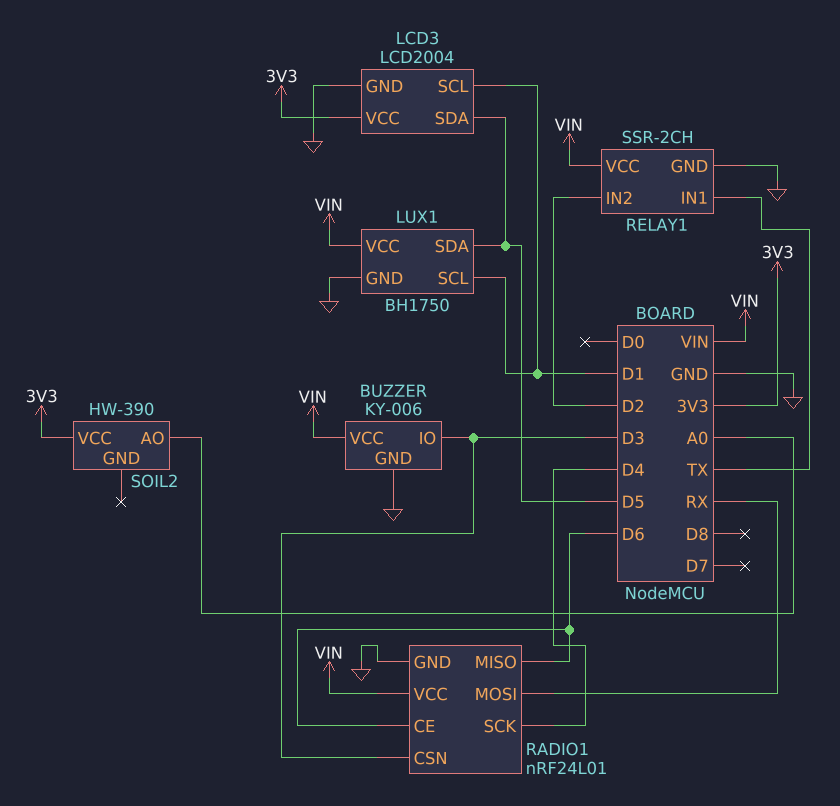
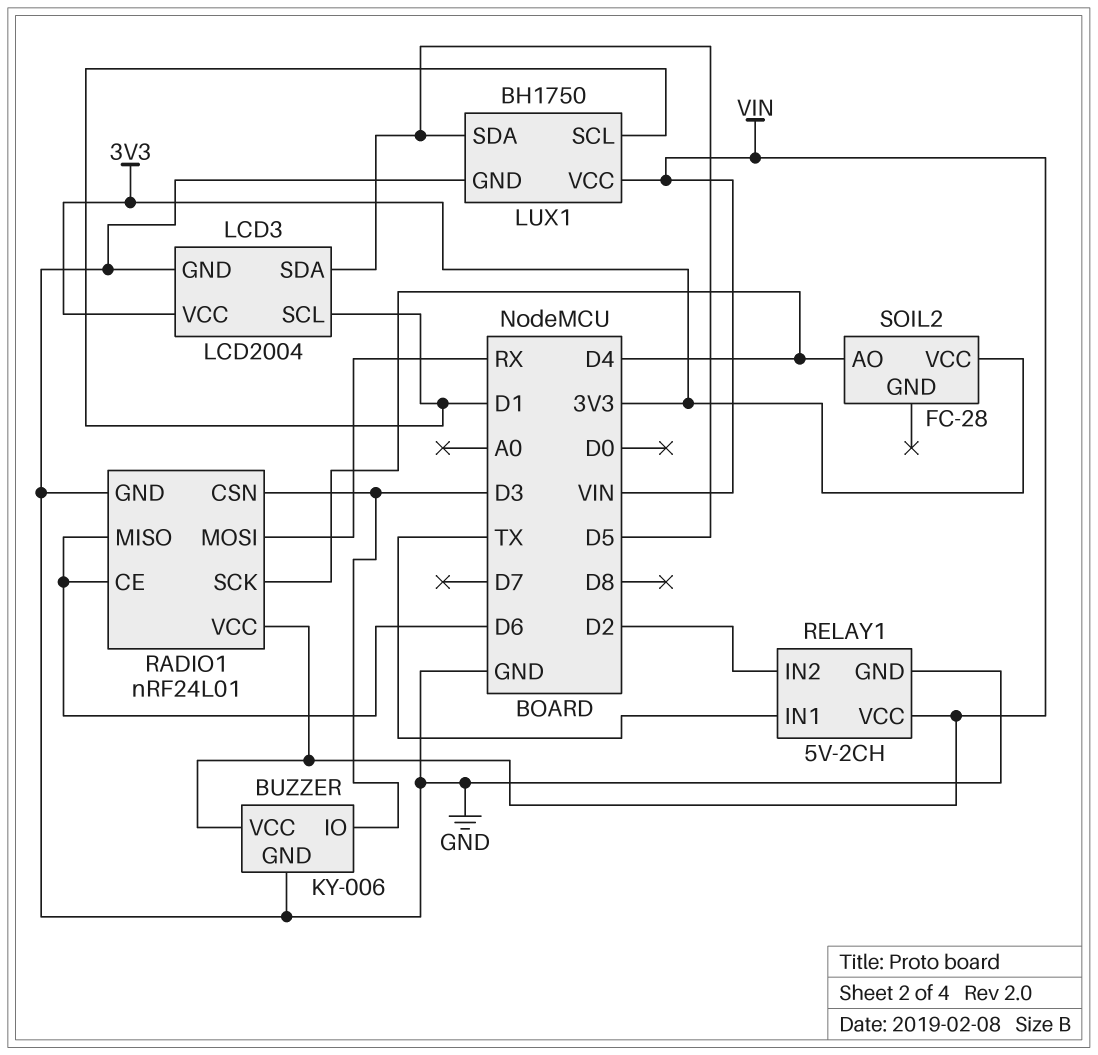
RELAY1: SSR-2CH -> 5V-2CH
SOIL2: HW-390 -> FC-28
SOIL2 pin AO: A0 -> D4

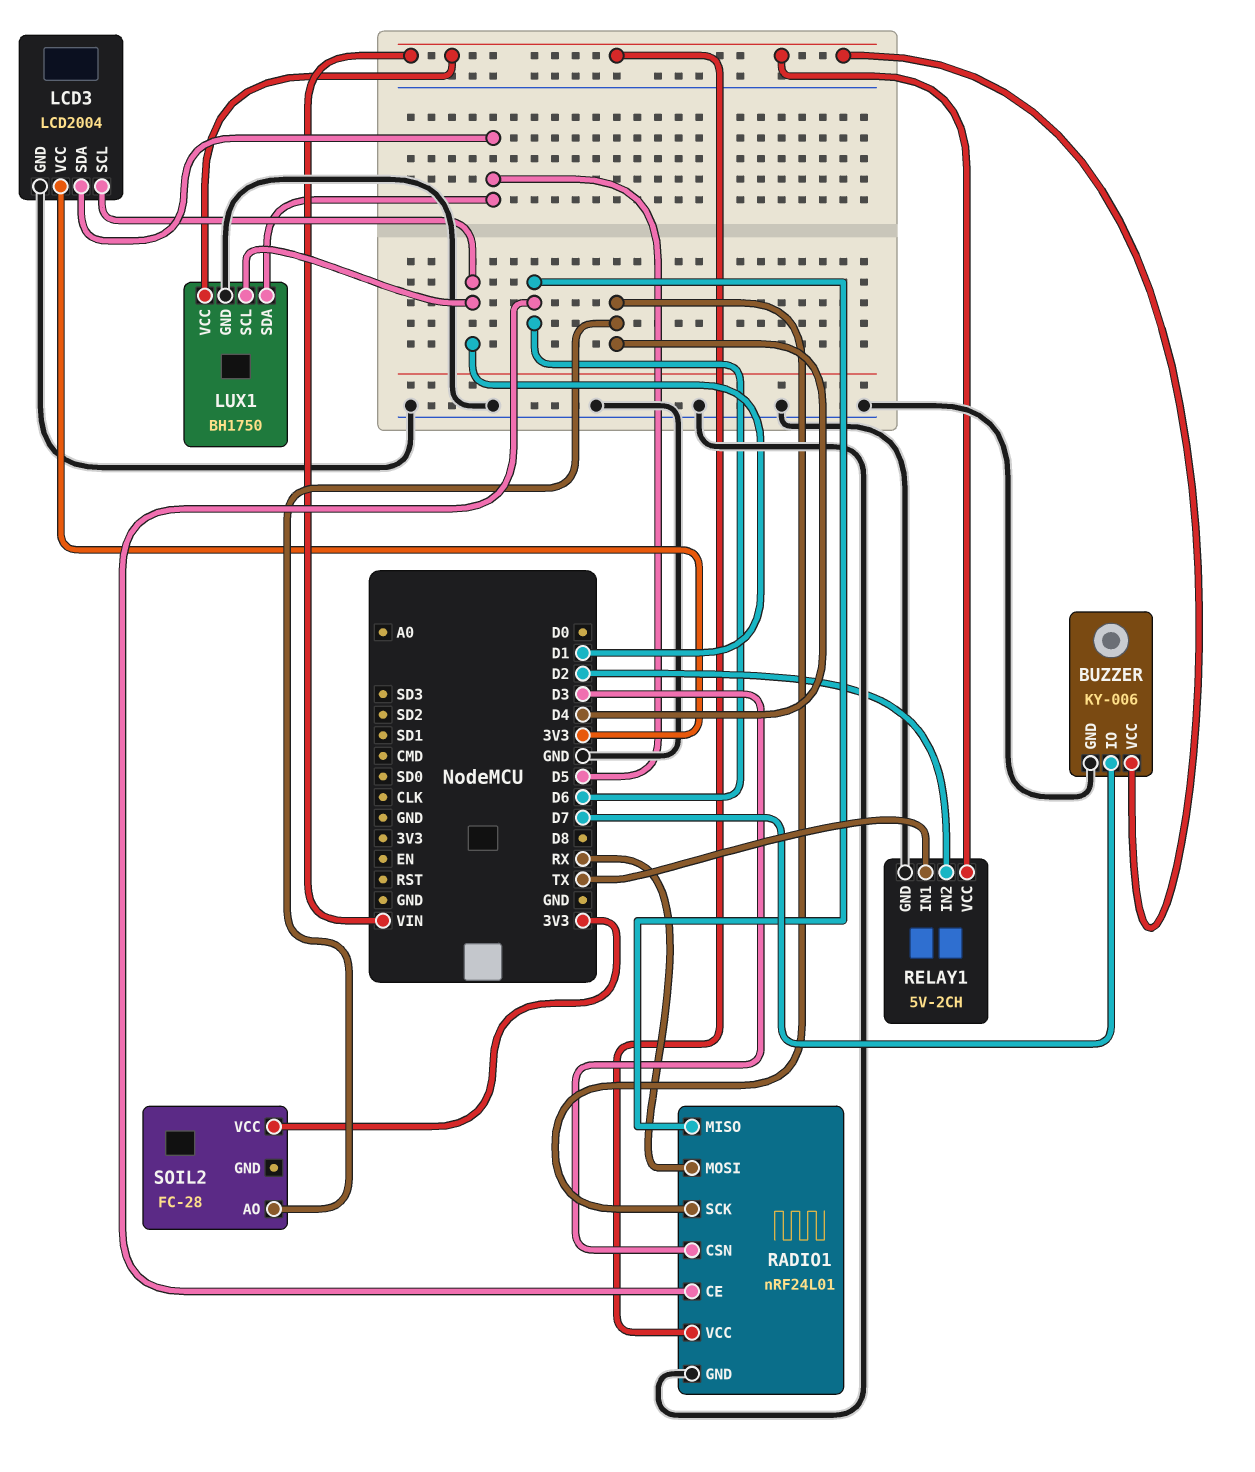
BUZZER pin IO: D3 -> D7

